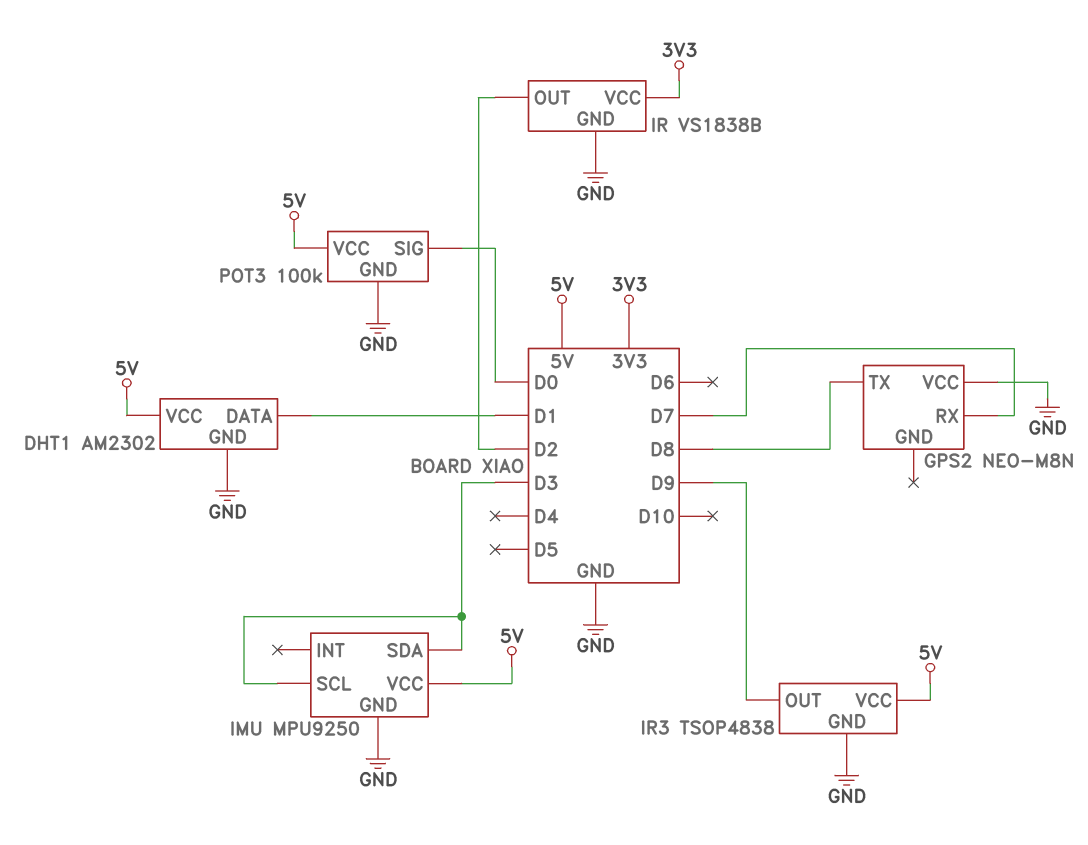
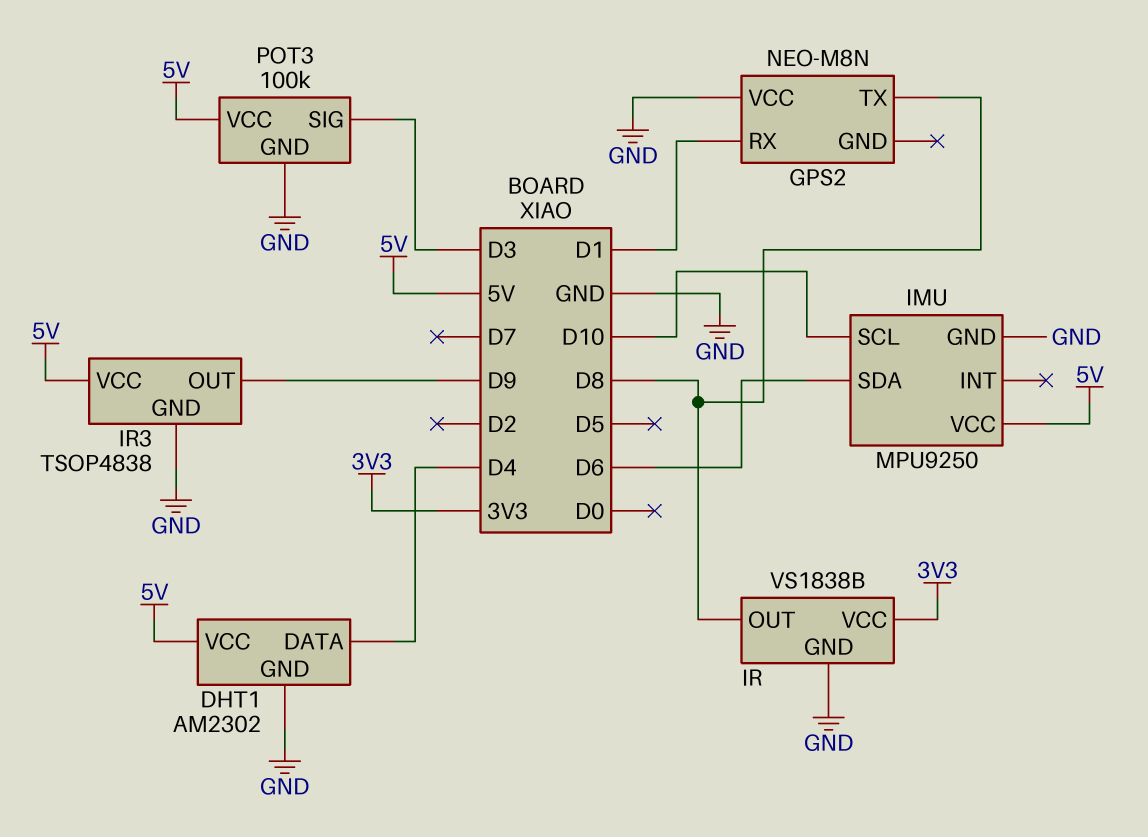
DHT1 pin DATA: D1 -> D4
GPS2 pin RX: D7 -> D1
IMU pin SCL: D3 -> D10
IMU pin SDA: D3 -> D6
IR pin OUT: D2 -> D8
POT3 pin SIG: D0 -> D3

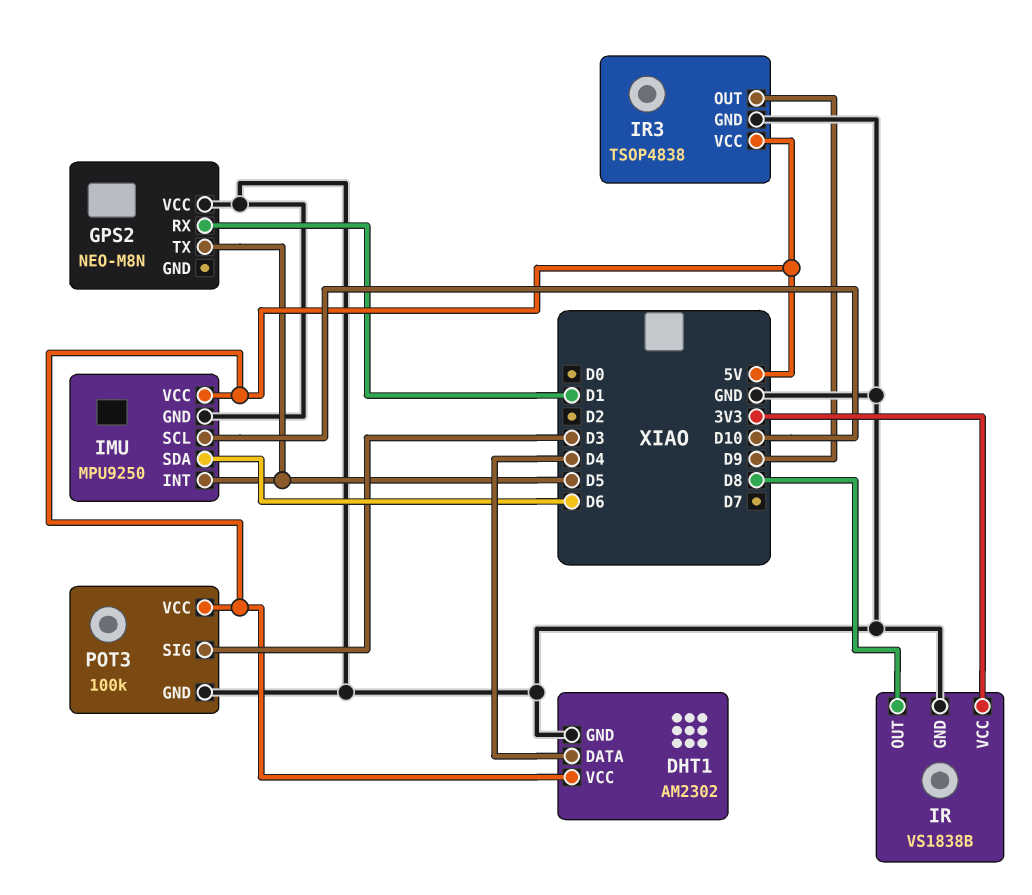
GPS2 pin TX: D8 -> D5
IMU pin INT: none -> D5

